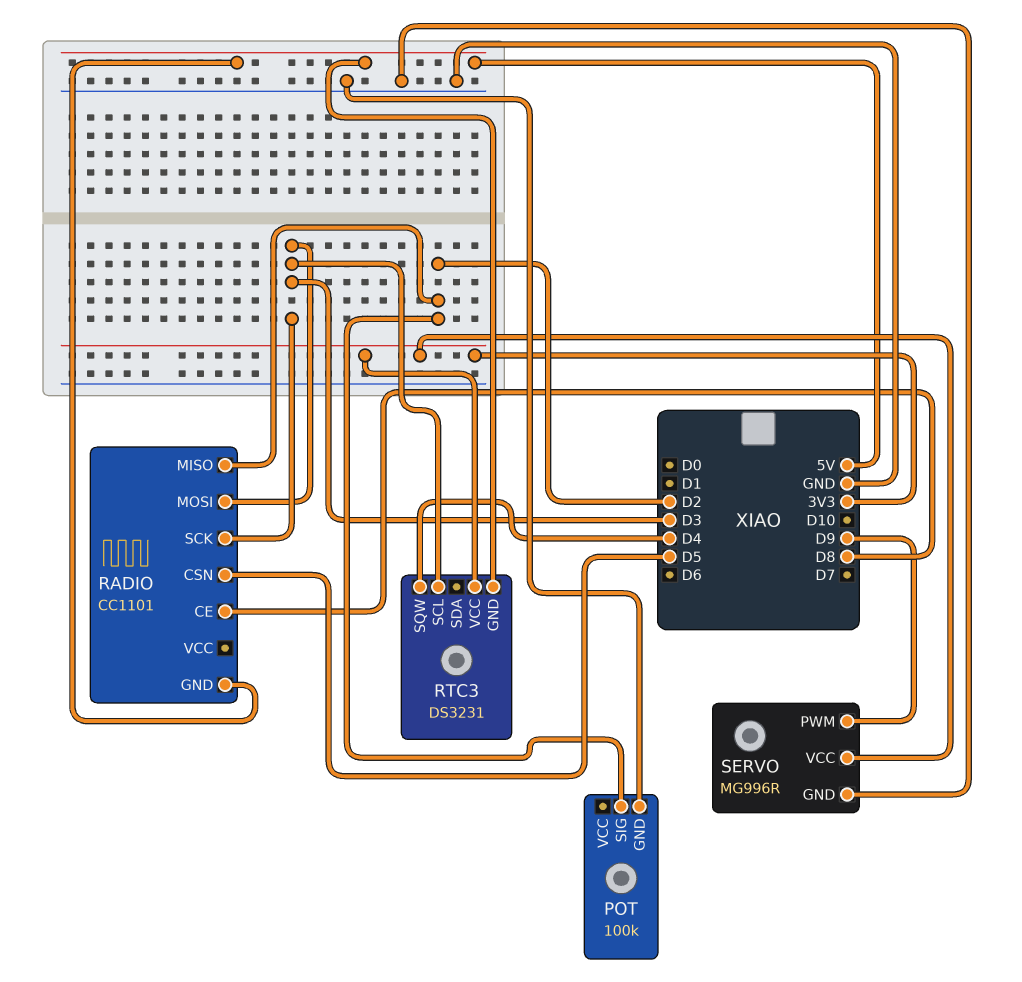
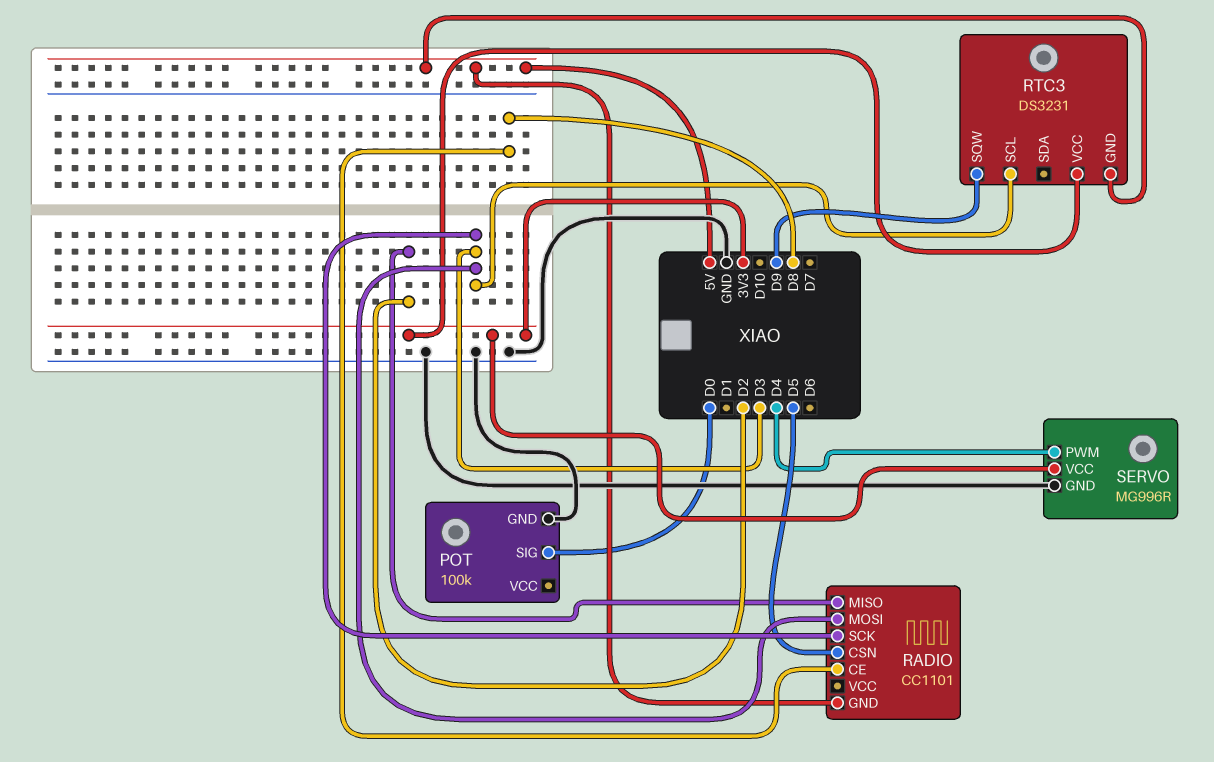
POT pin SIG: D2 -> D0
RTC3 pin SQW: D4 -> D9
SERVO pin PWM: D9 -> D4

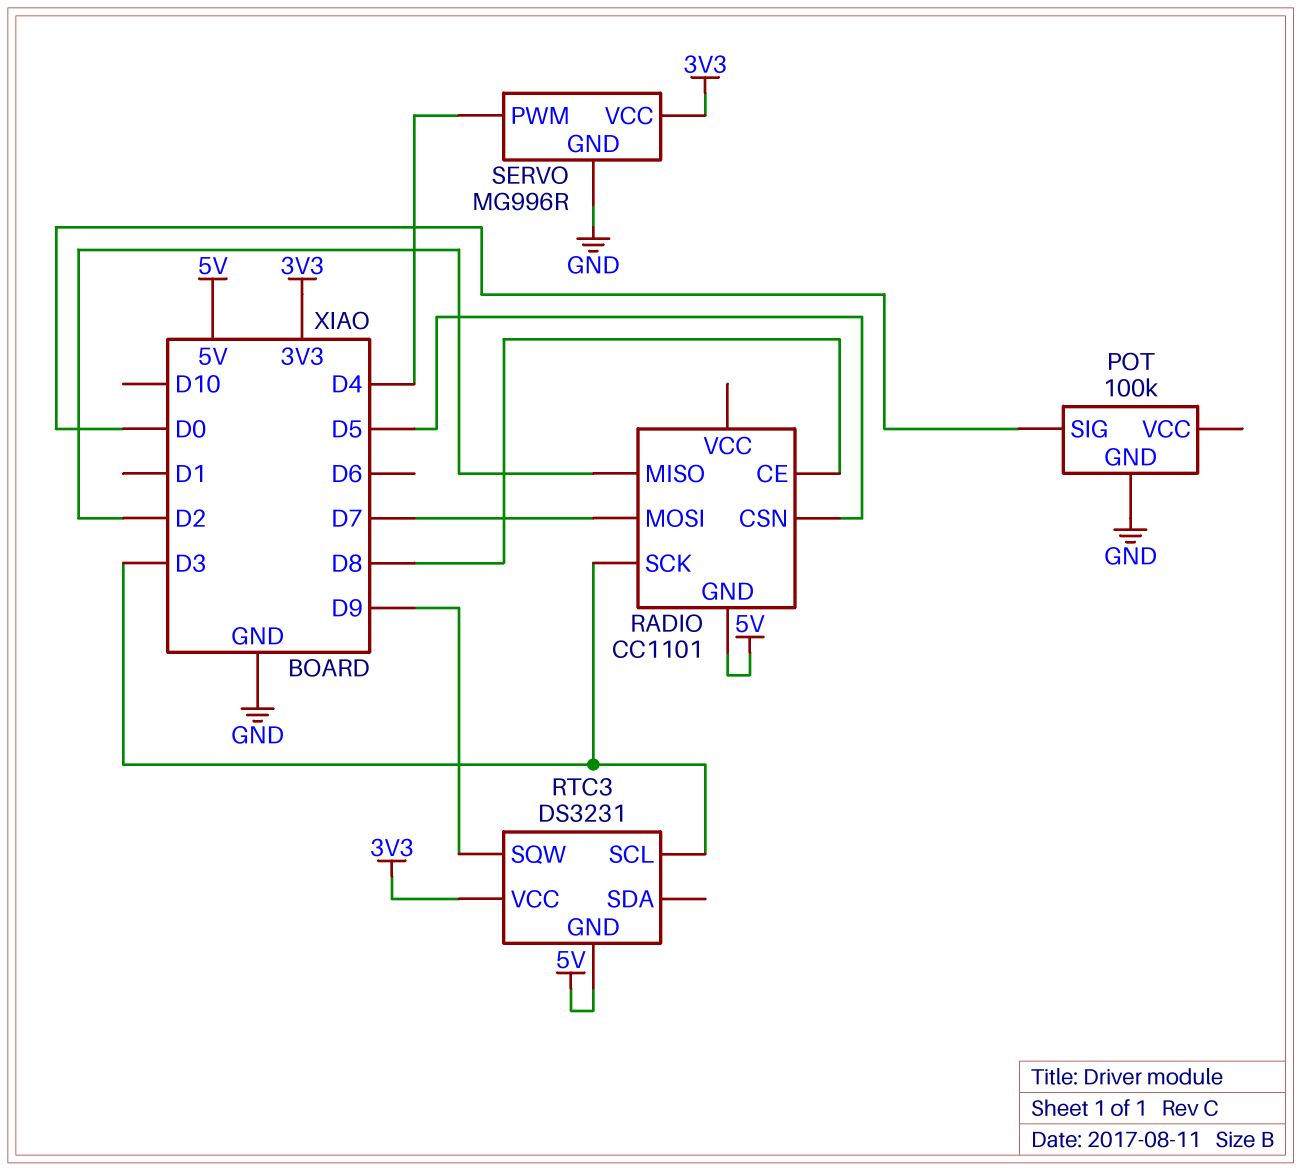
RADIO pin MOSI: D3 -> D7

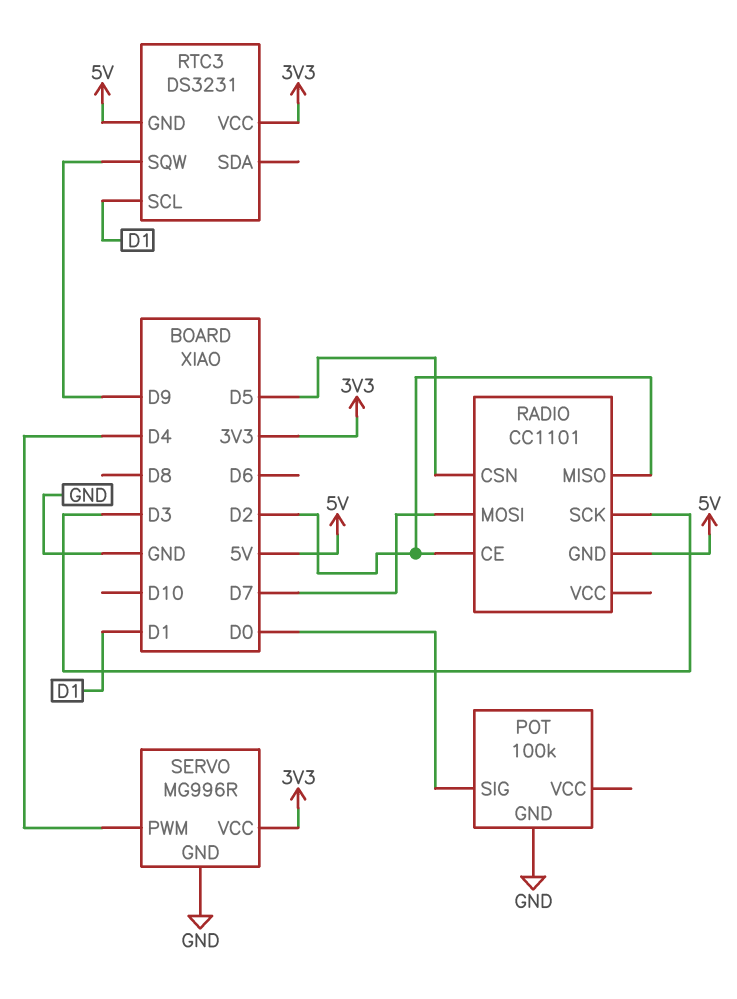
RADIO pin CE: D8 -> D2
RTC3 pin SCL: D3 -> D1

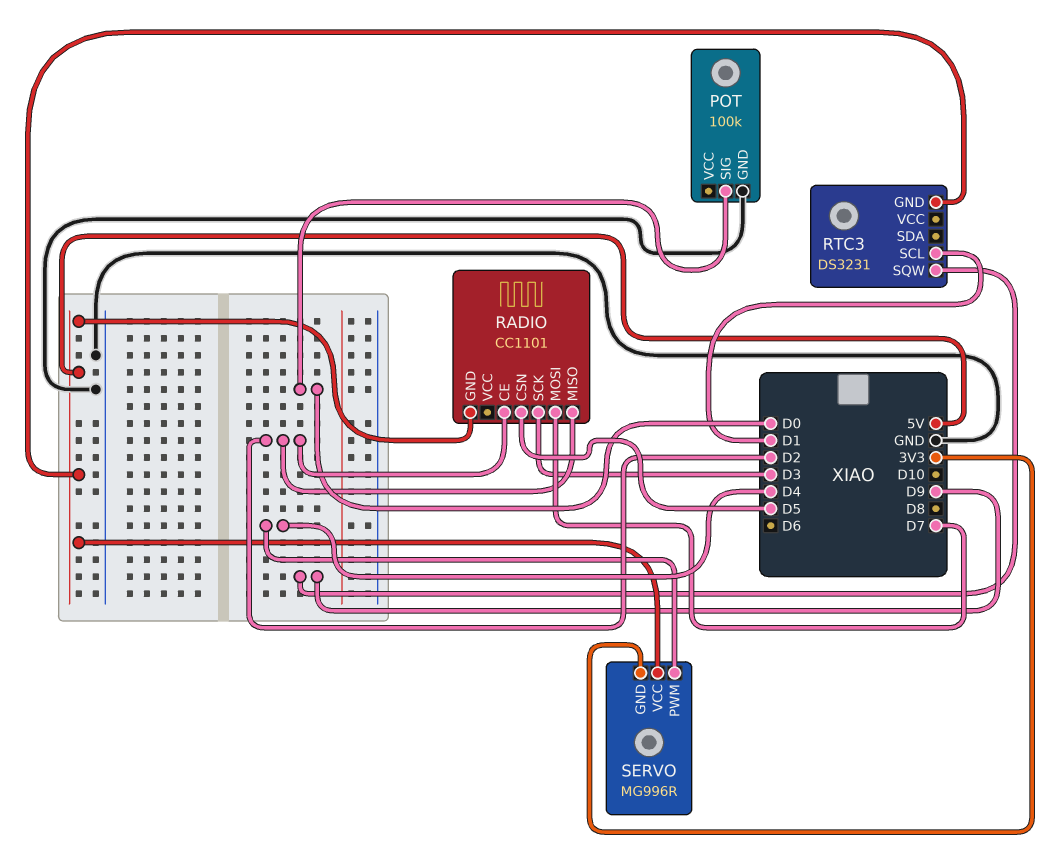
RTC3 pin VCC: 3V3 -> none
SERVO pin GND: GND -> 3V3
SERVO pin VCC: 3V3 -> 5V

